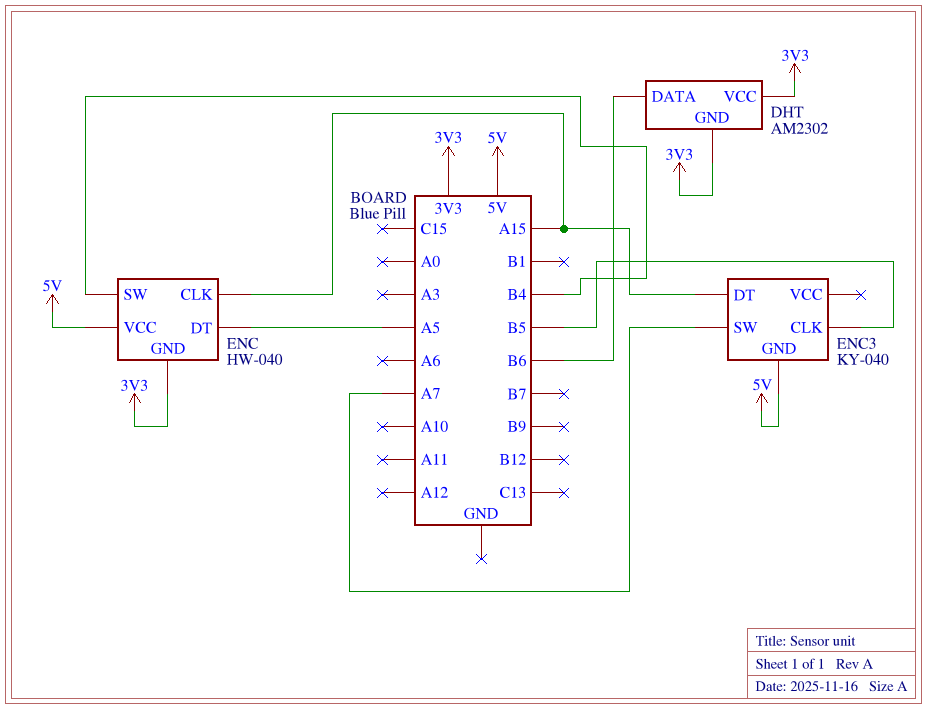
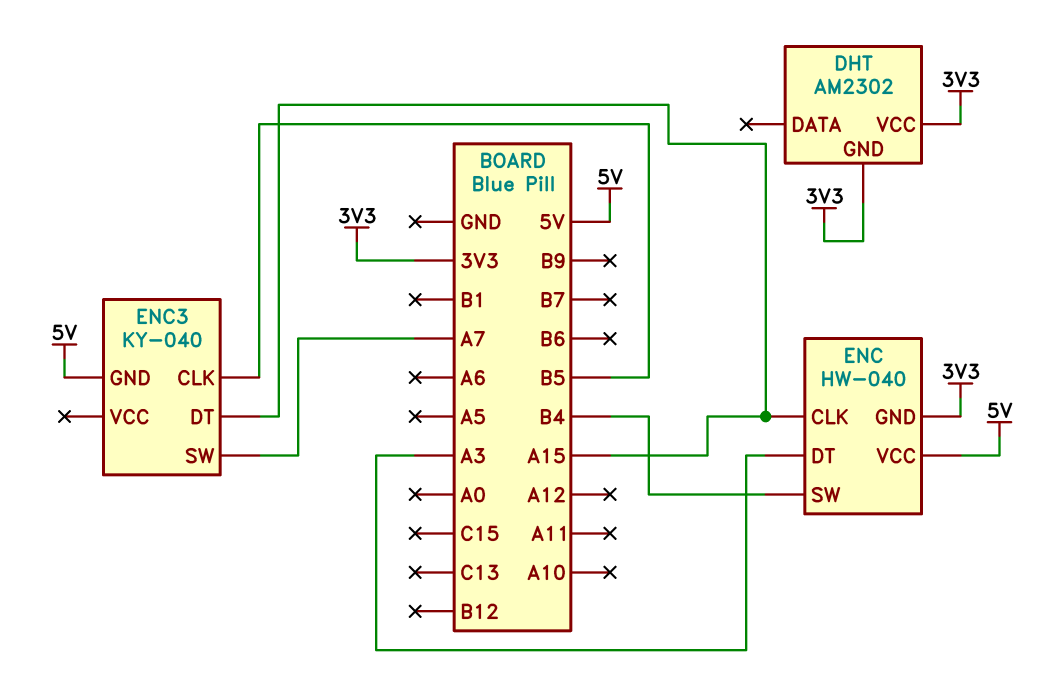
DHT pin DATA: B6 -> none
ENC pin DT: A5 -> A3

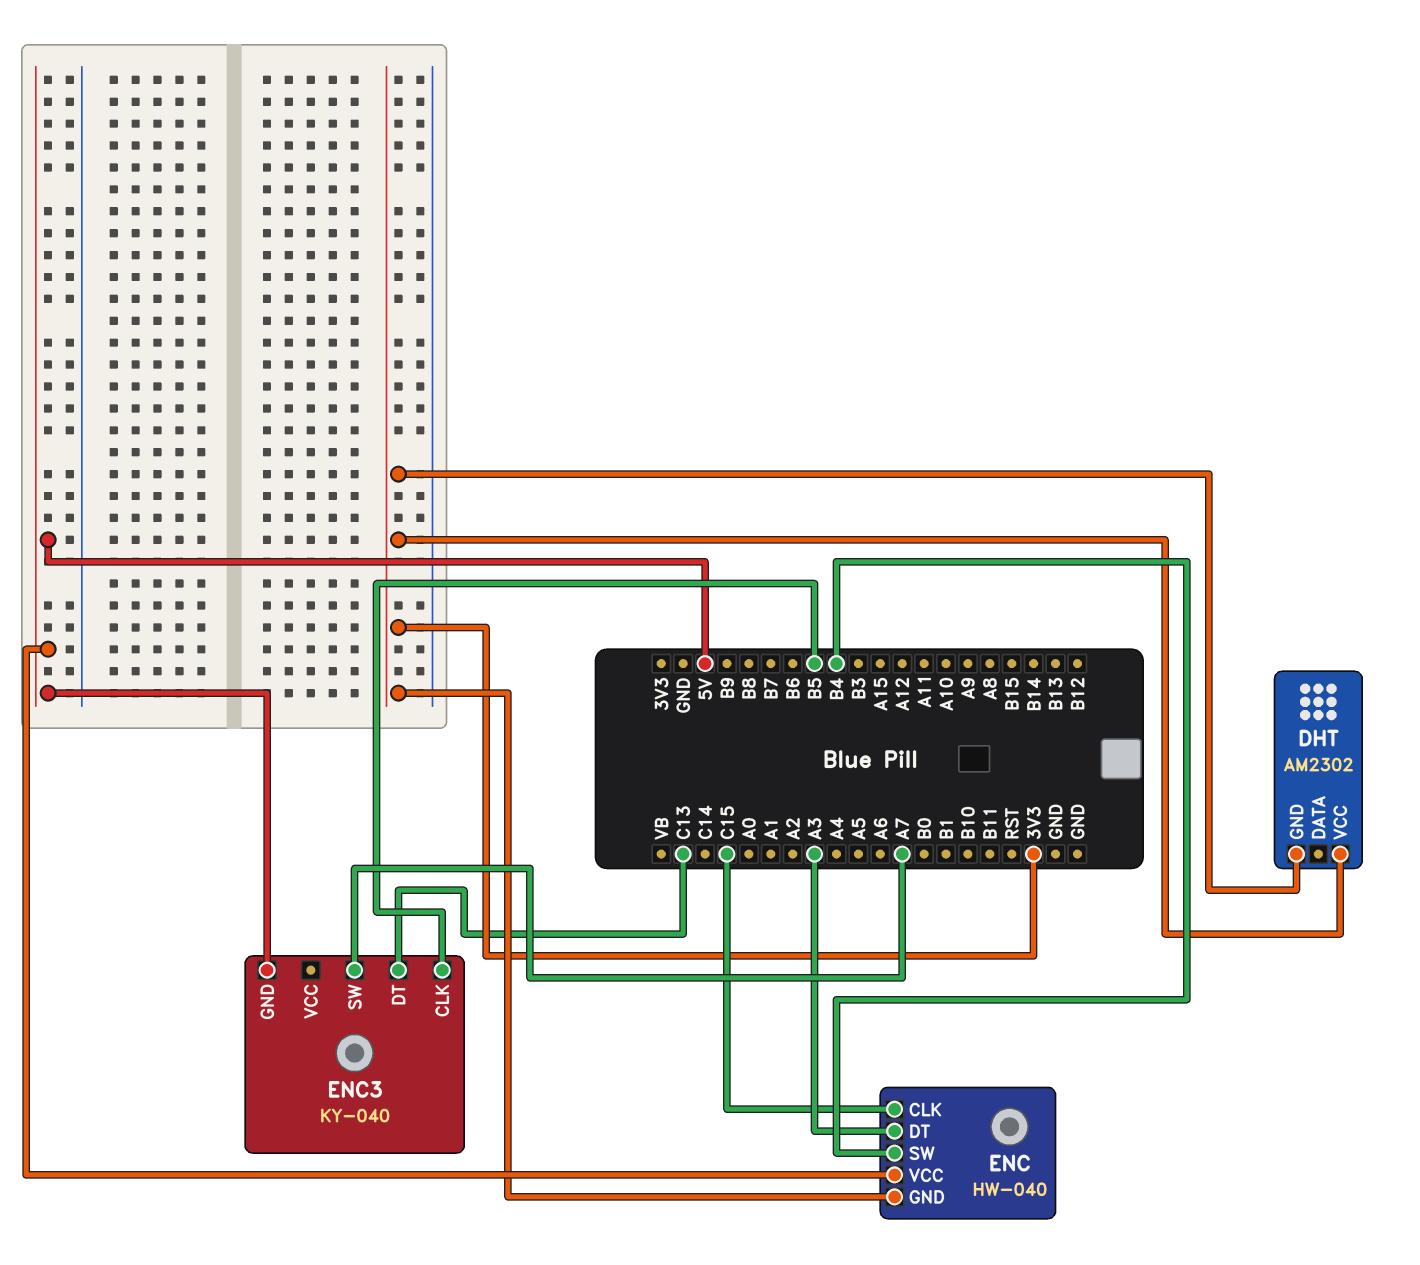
ENC pin CLK: A15 -> C15
ENC3 pin DT: A15 -> C13

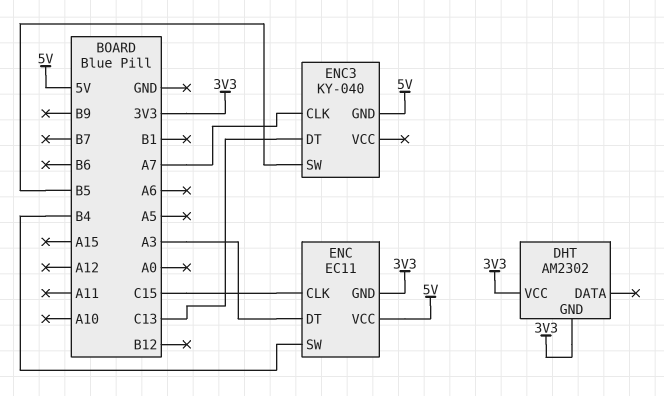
ENC: HW-040 -> EC11
ENC3 pin CLK: B5 -> A7
ENC3 pin SW: A7 -> B5

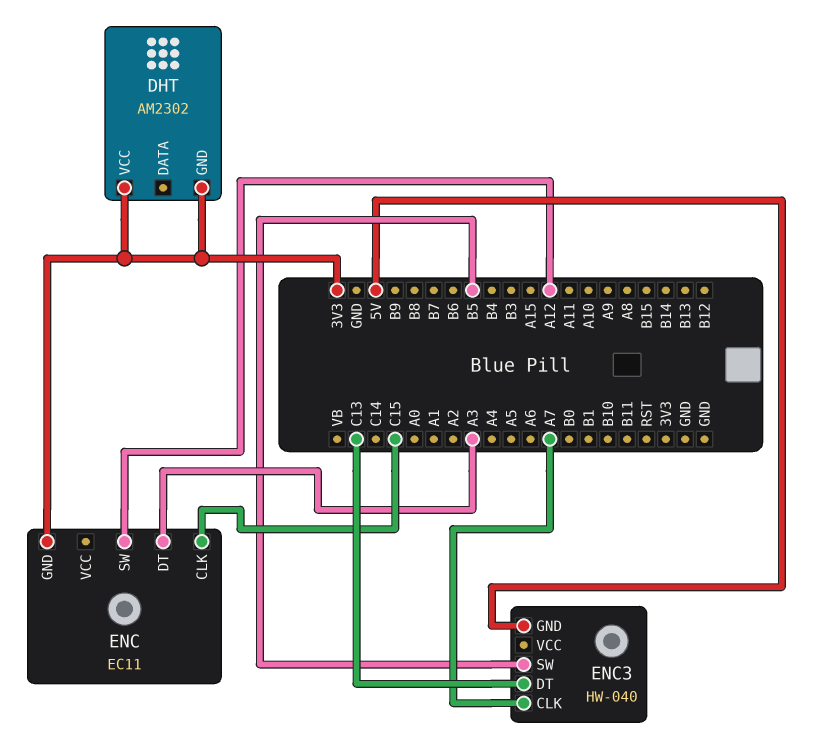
ENC pin SW: B4 -> A12
ENC pin VCC: 5V -> none
ENC3: KY-040 -> HW-040

